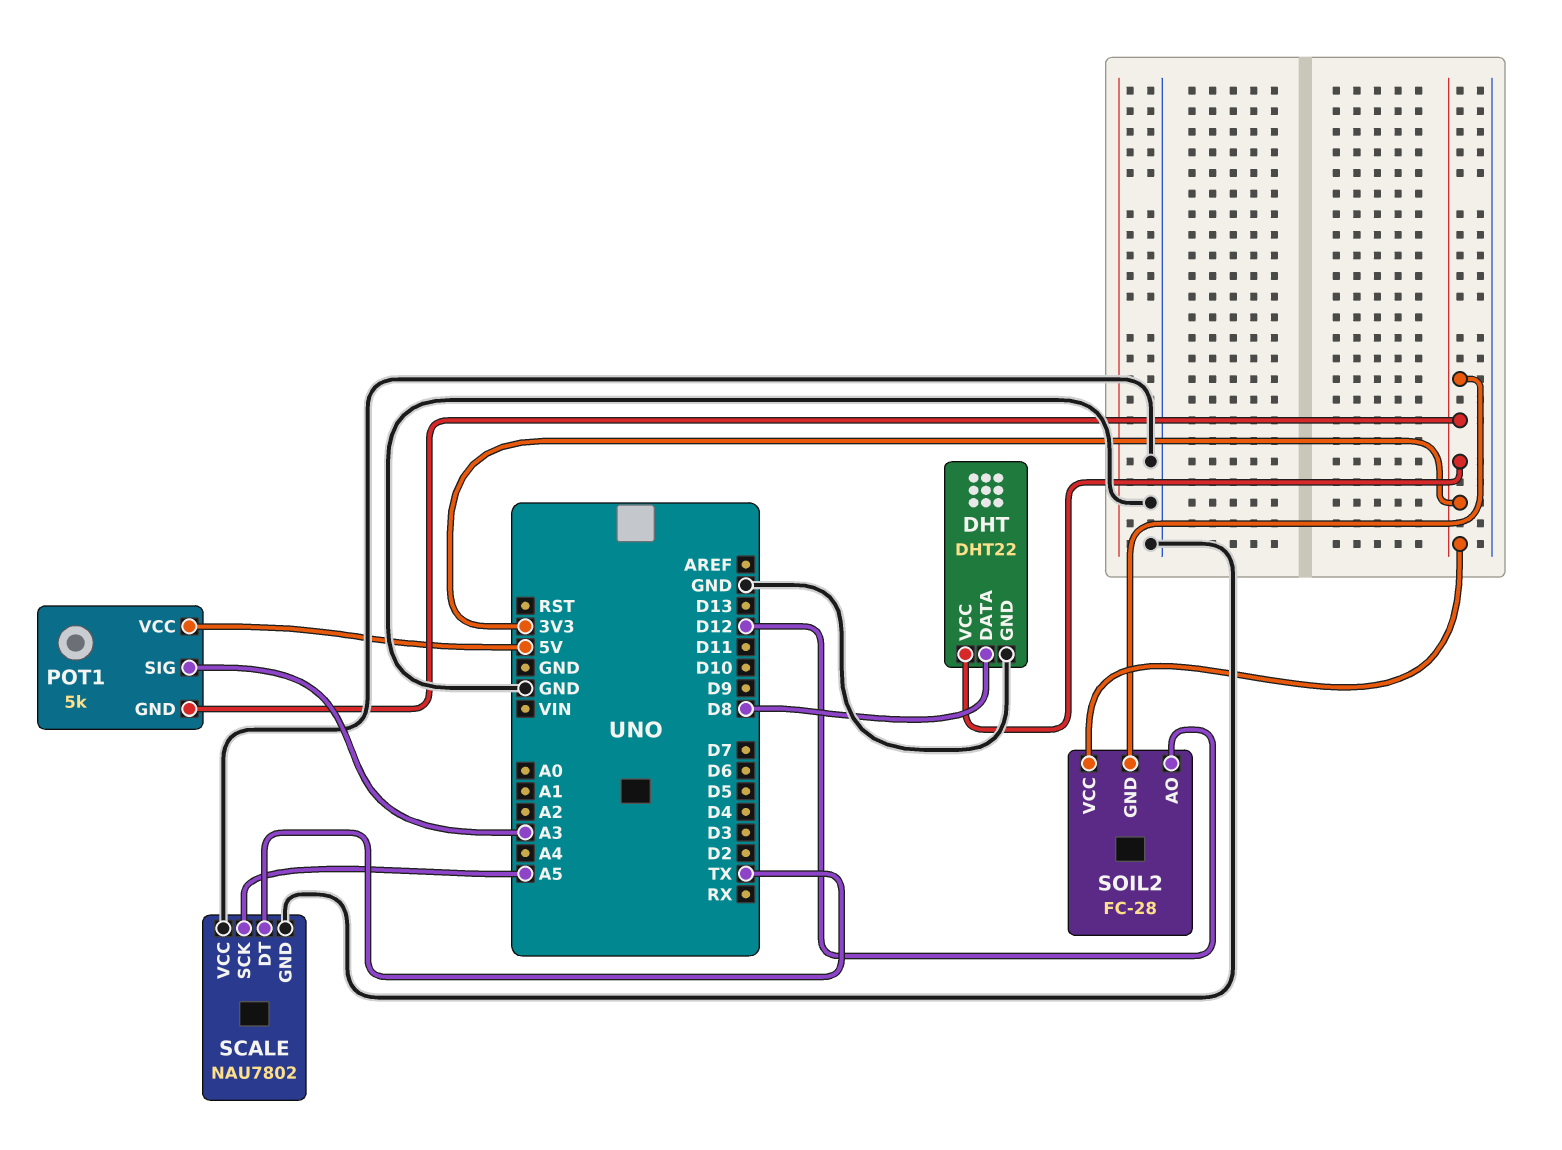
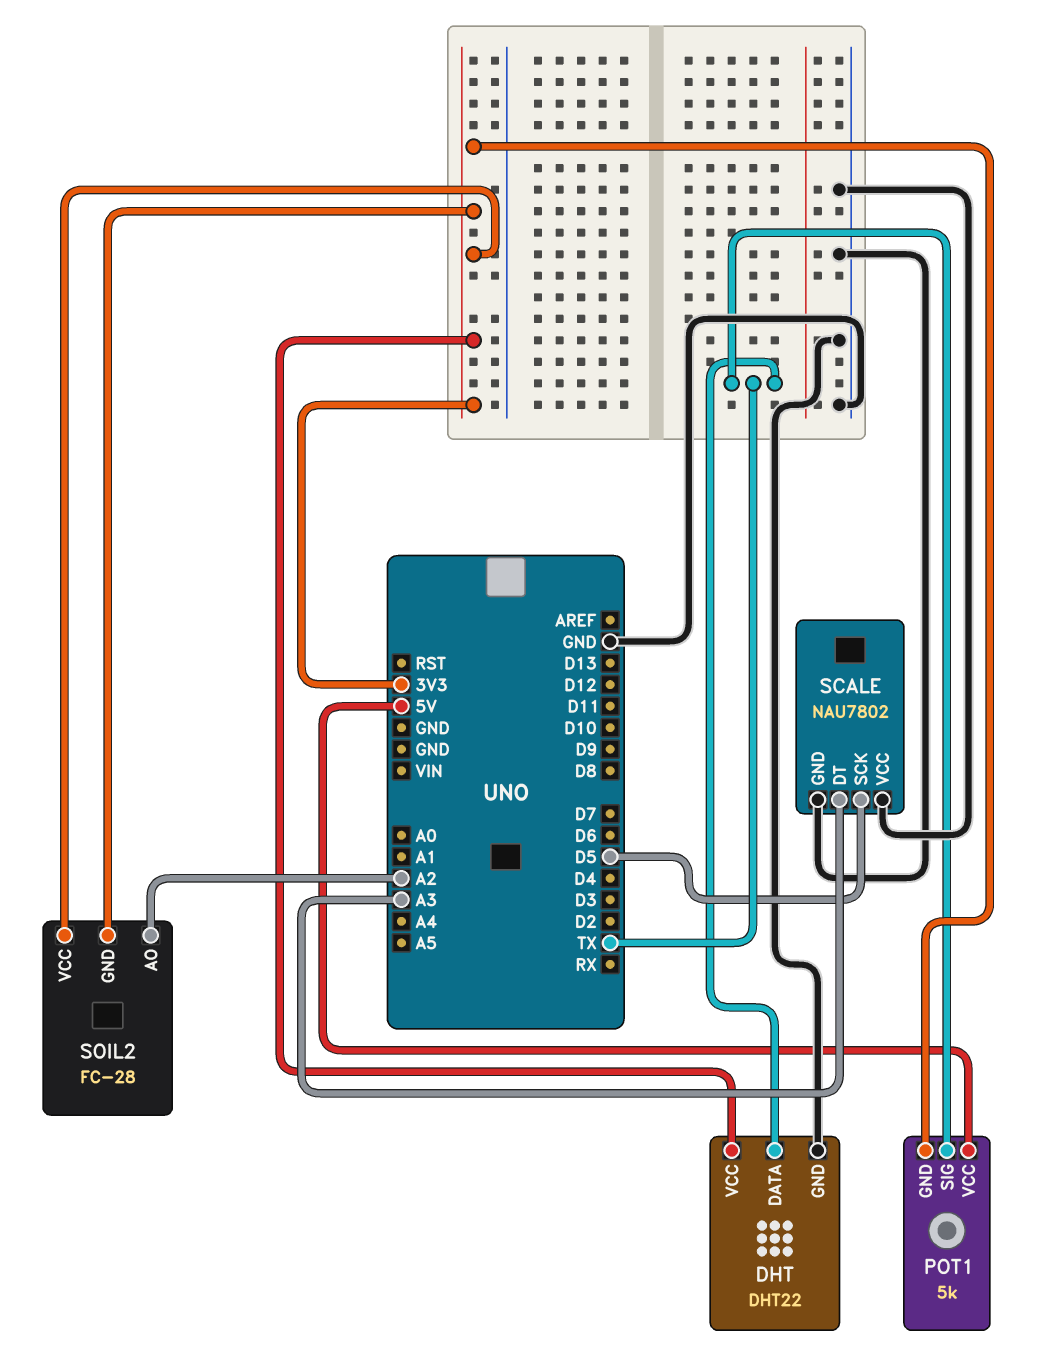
DHT pin DATA: D8 -> TX
POT1 pin SIG: A3 -> TX
SCALE pin DT: TX -> A3
SCALE pin SCK: A5 -> D5
SOIL2 pin AO: D12 -> A2

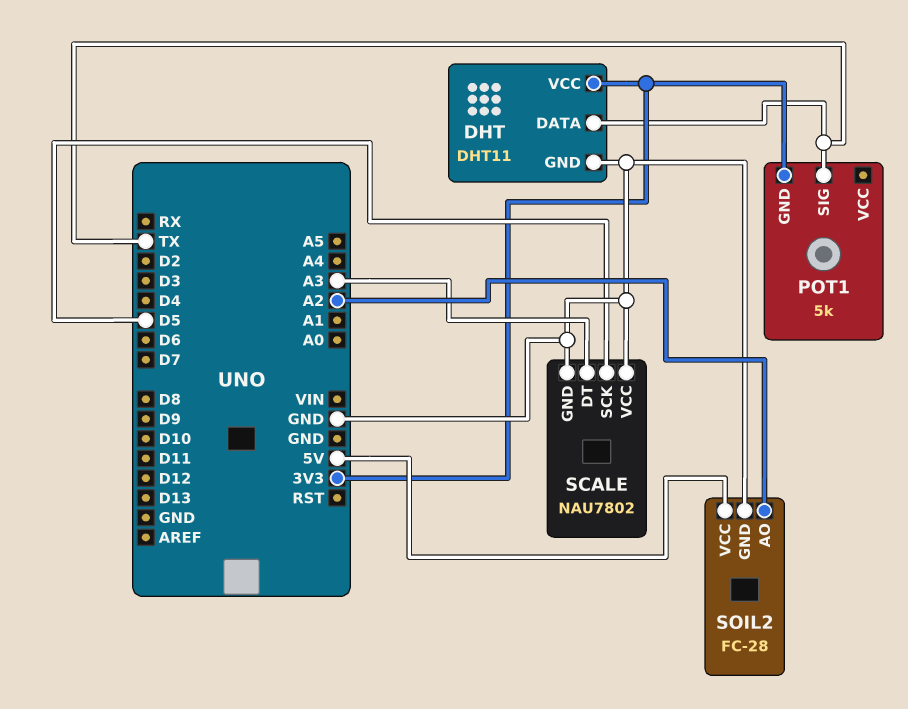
DHT: DHT22 -> DHT11
POT1 pin VCC: 5V -> none
SOIL2 pin GND: 3V3 -> GND
SOIL2 pin VCC: 3V3 -> 5V

